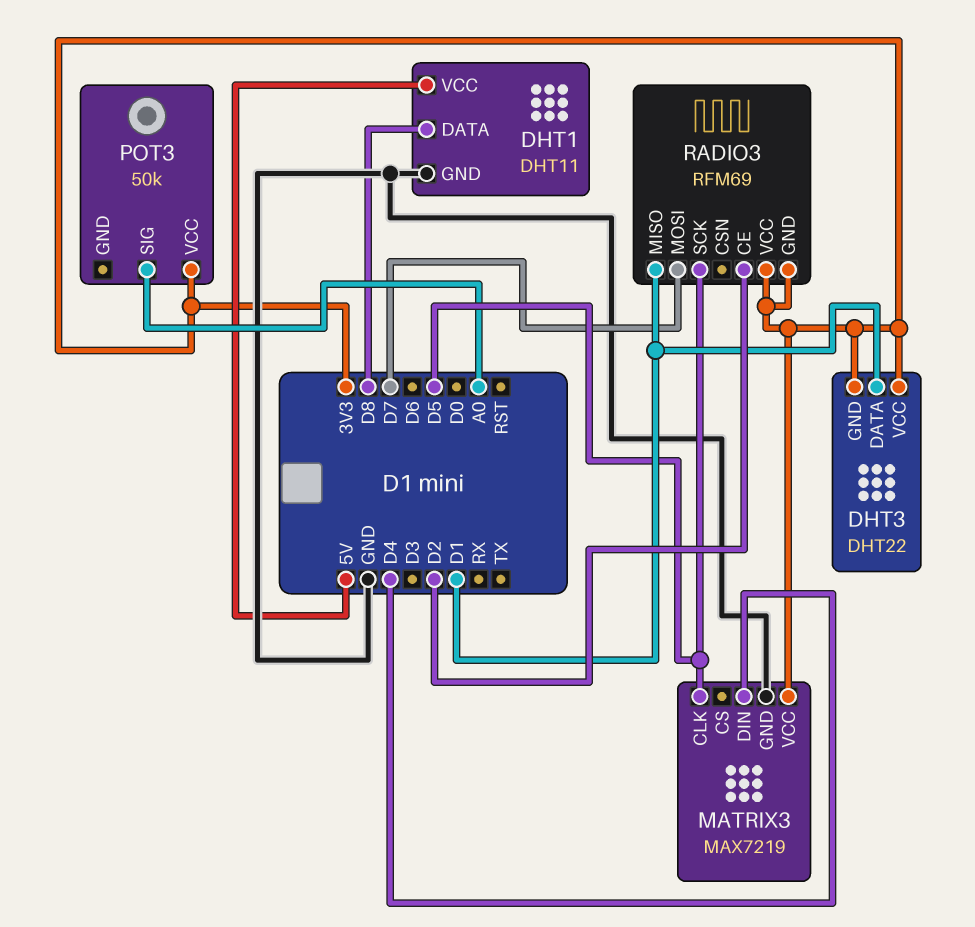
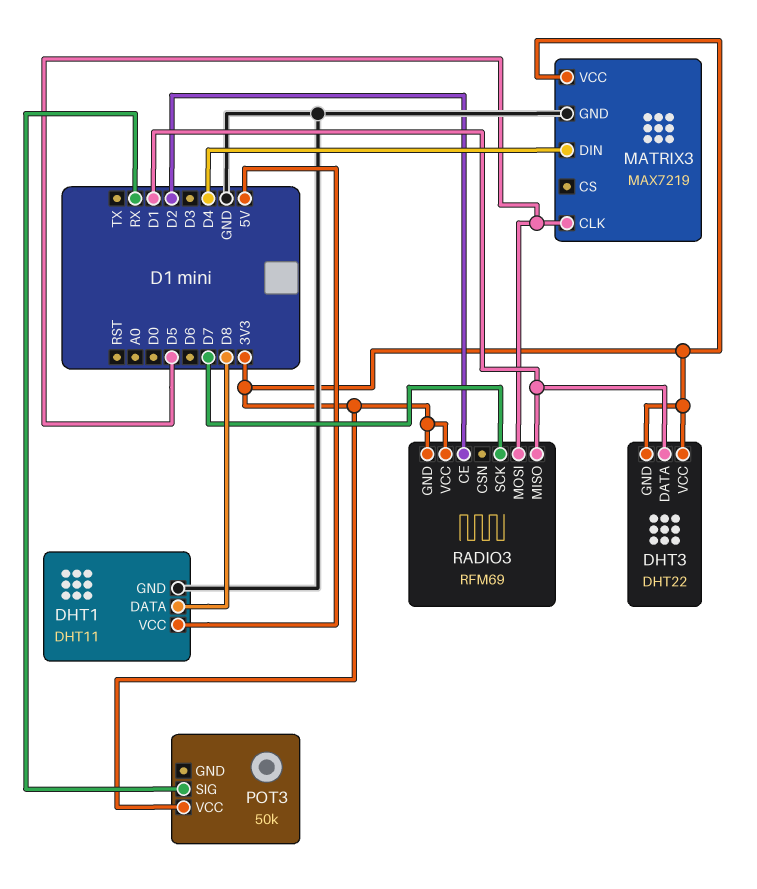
POT3 pin SIG: A0 -> RX
RADIO3 pin MOSI: D7 -> D5
RADIO3 pin SCK: D5 -> D7

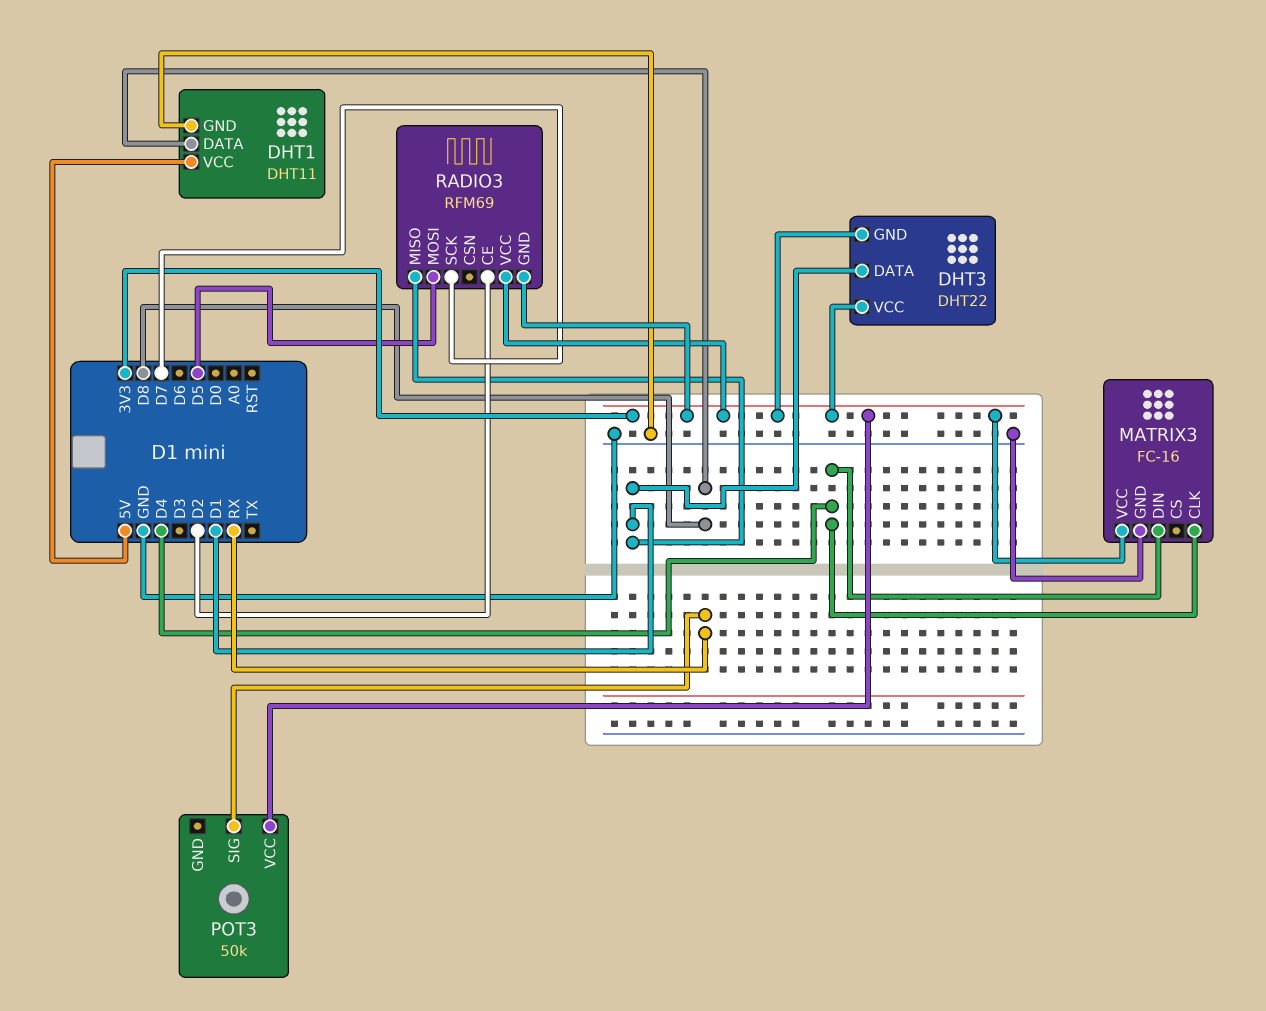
MATRIX3: MAX7219 -> FC-16
MATRIX3 pin CLK: D5 -> D4

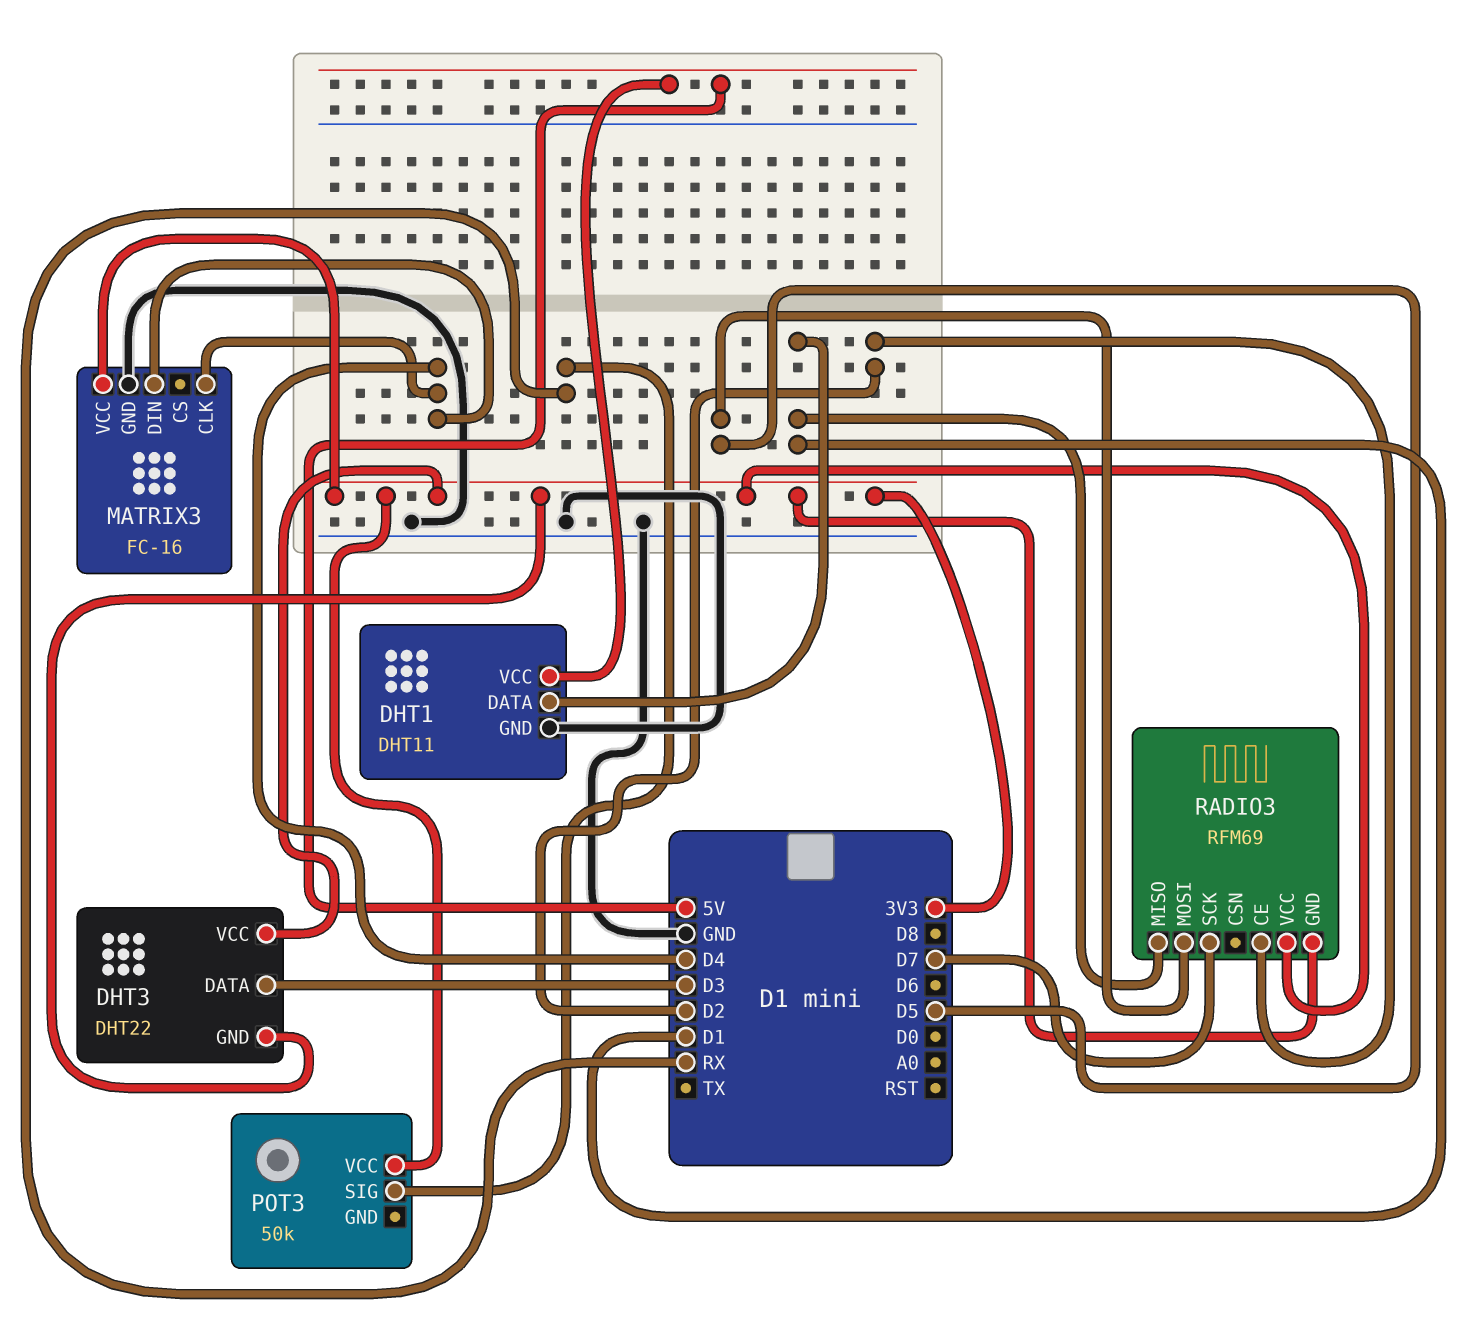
DHT1 pin DATA: D8 -> D1
DHT3 pin DATA: D1 -> D3

